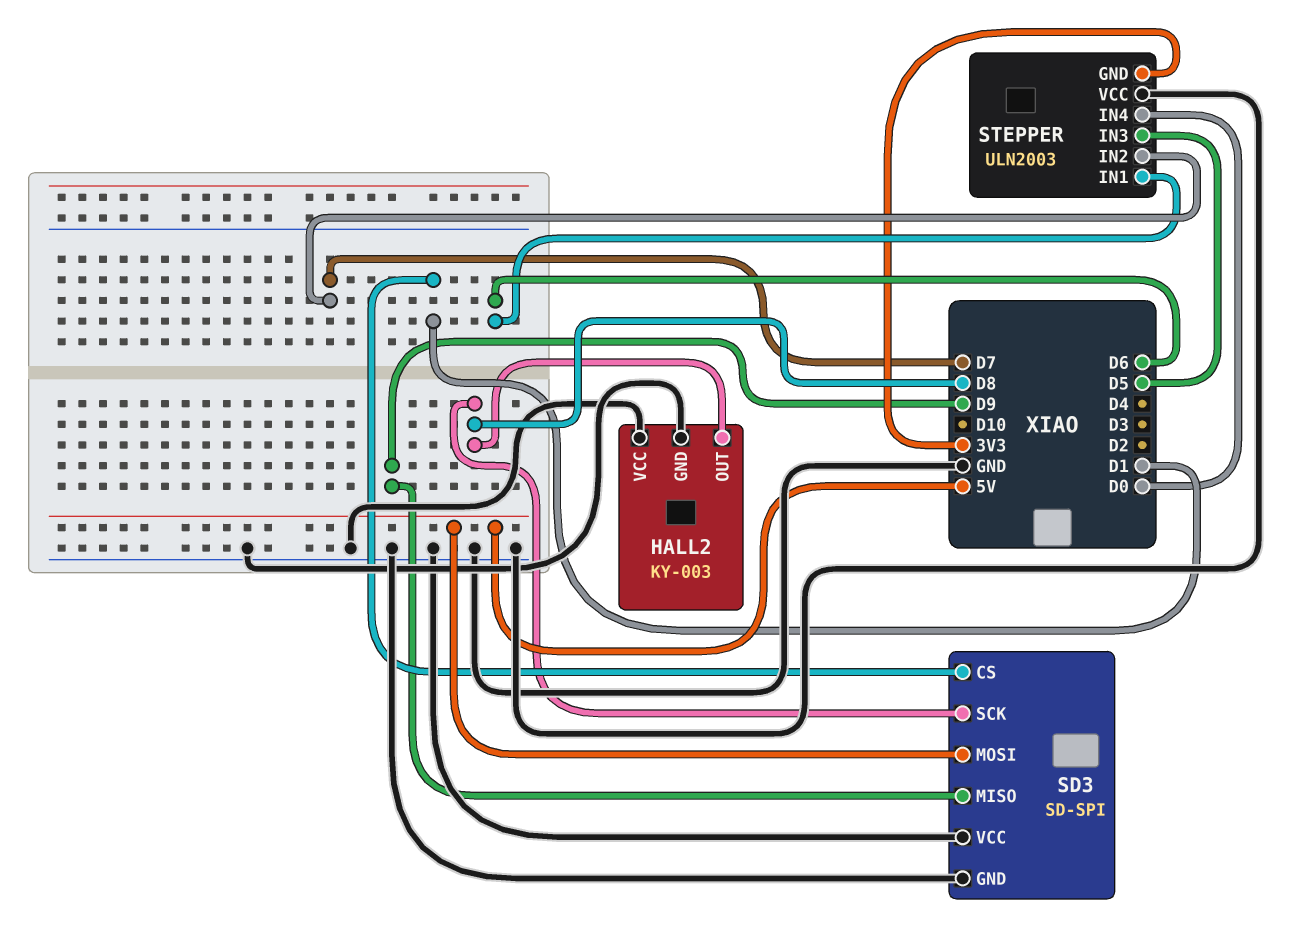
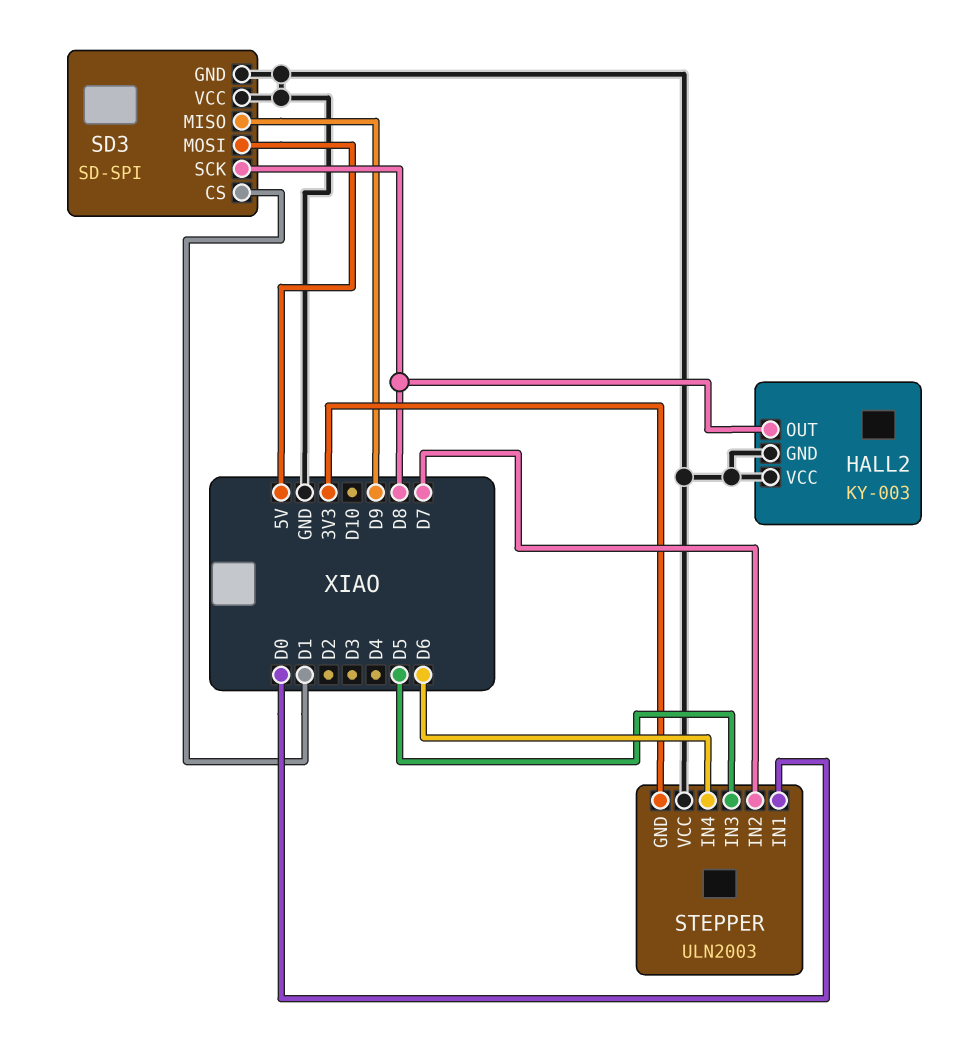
STEPPER pin IN1: D6 -> D0
STEPPER pin IN4: D0 -> D6

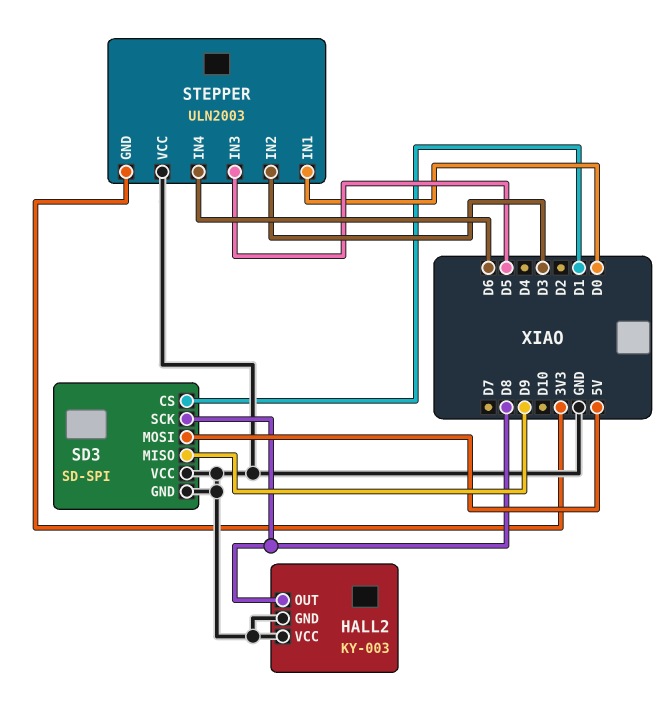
STEPPER pin IN2: D7 -> D3

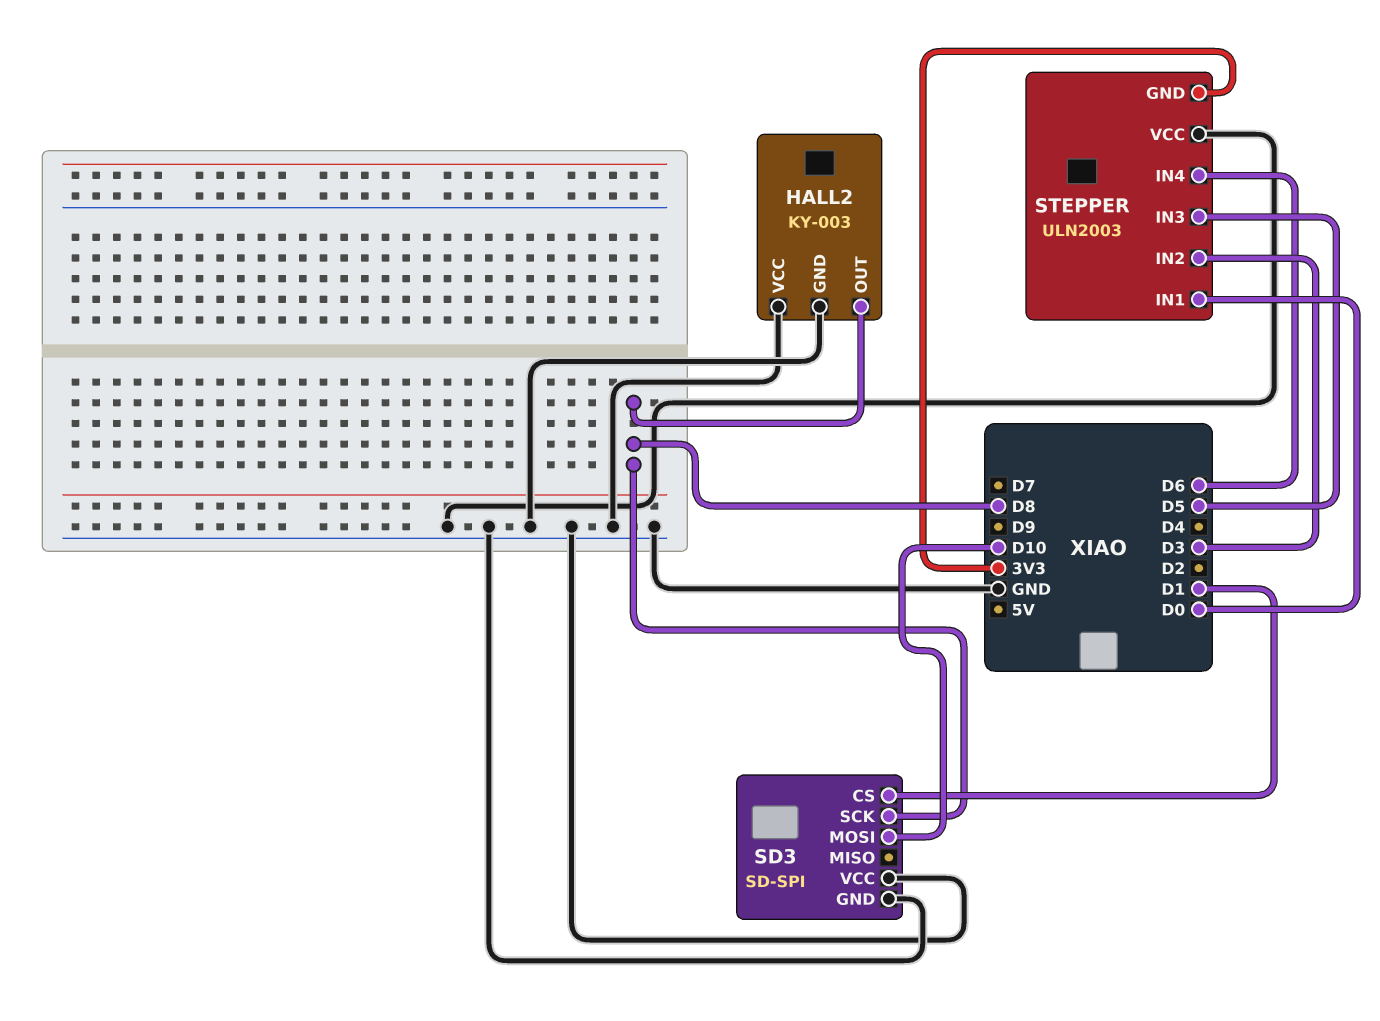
SD3 pin MISO: D9 -> none
SD3 pin MOSI: 5V -> D10

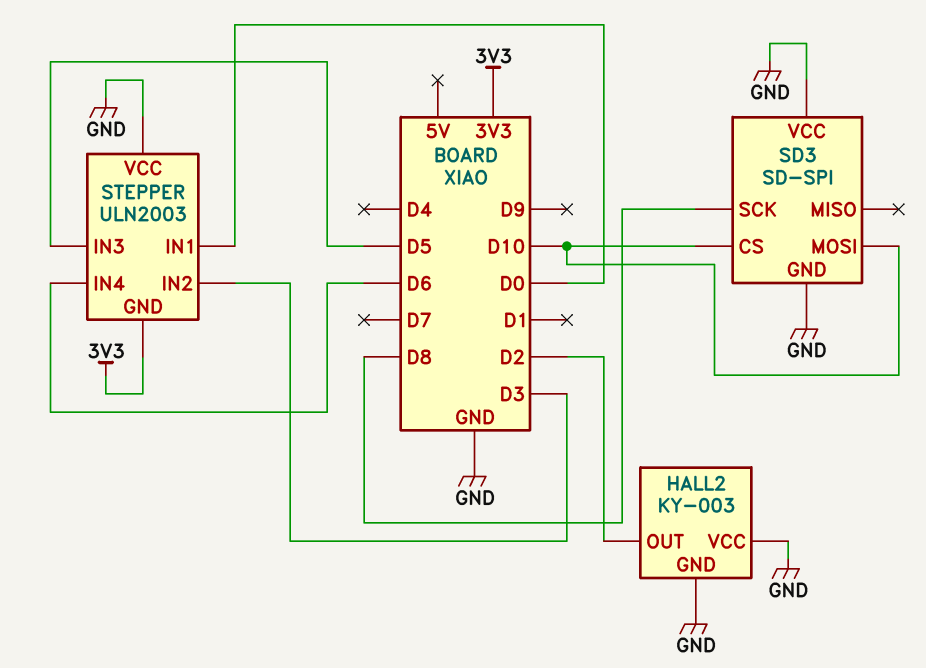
HALL2 pin OUT: D8 -> D2
SD3 pin CS: D1 -> D10

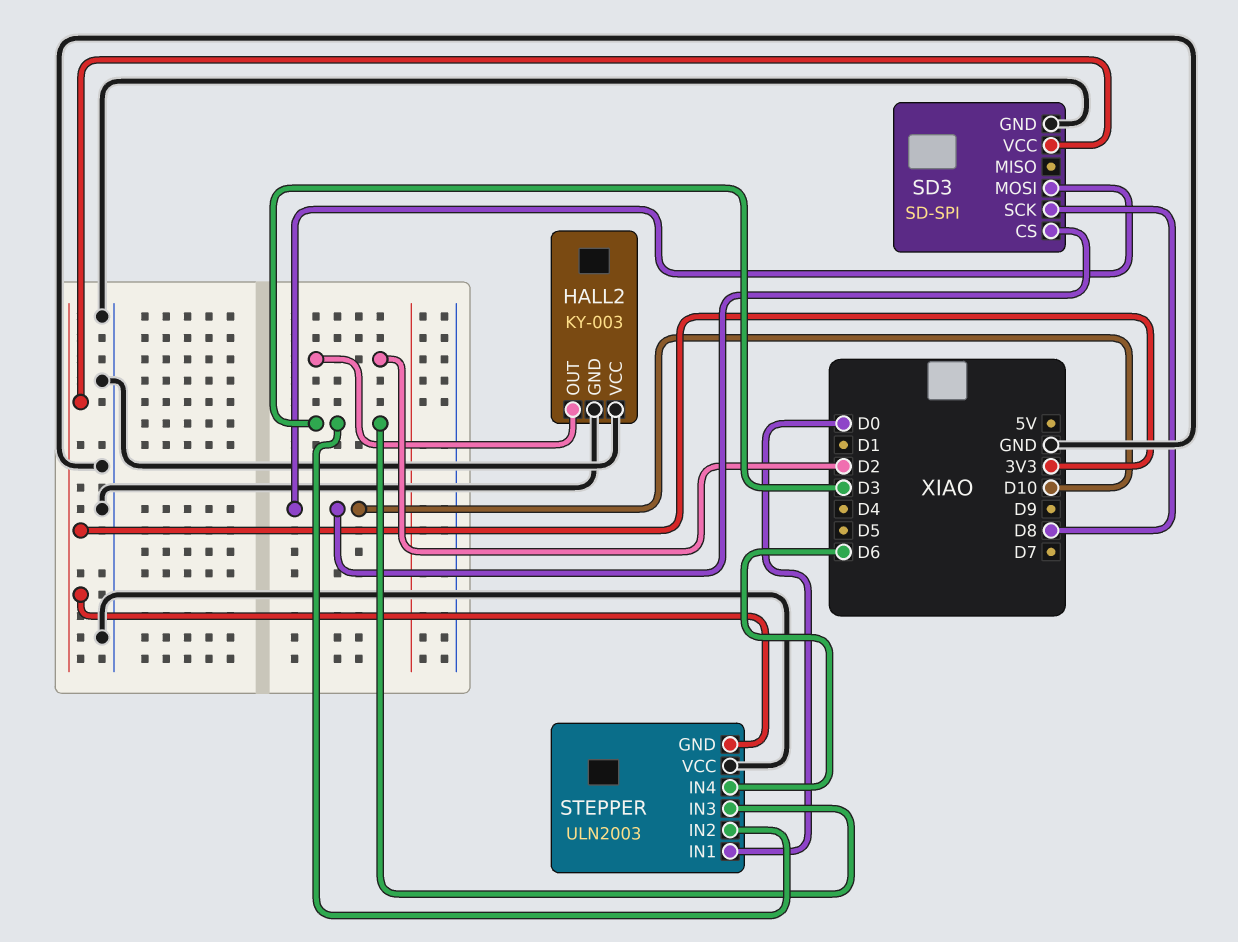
SD3 pin VCC: GND -> 3V3
STEPPER pin IN3: D5 -> D3

